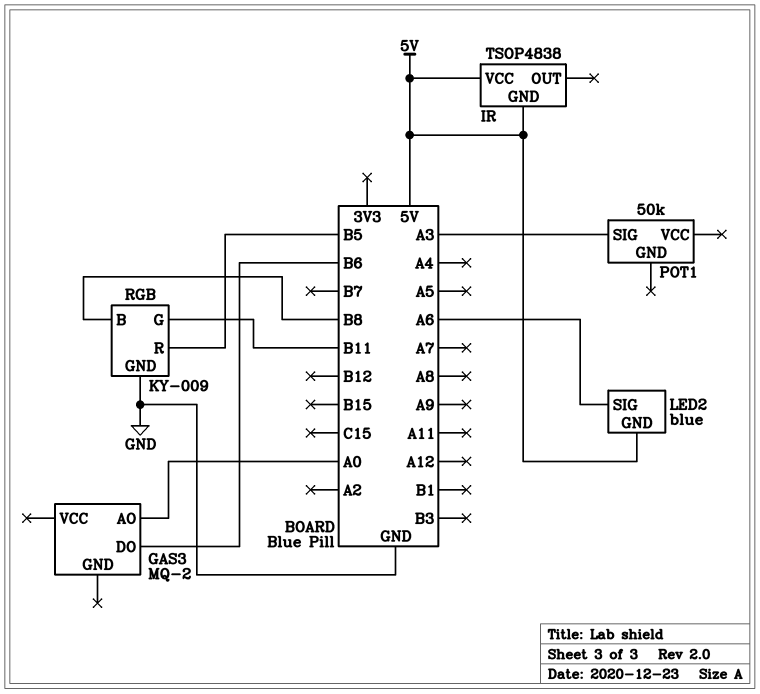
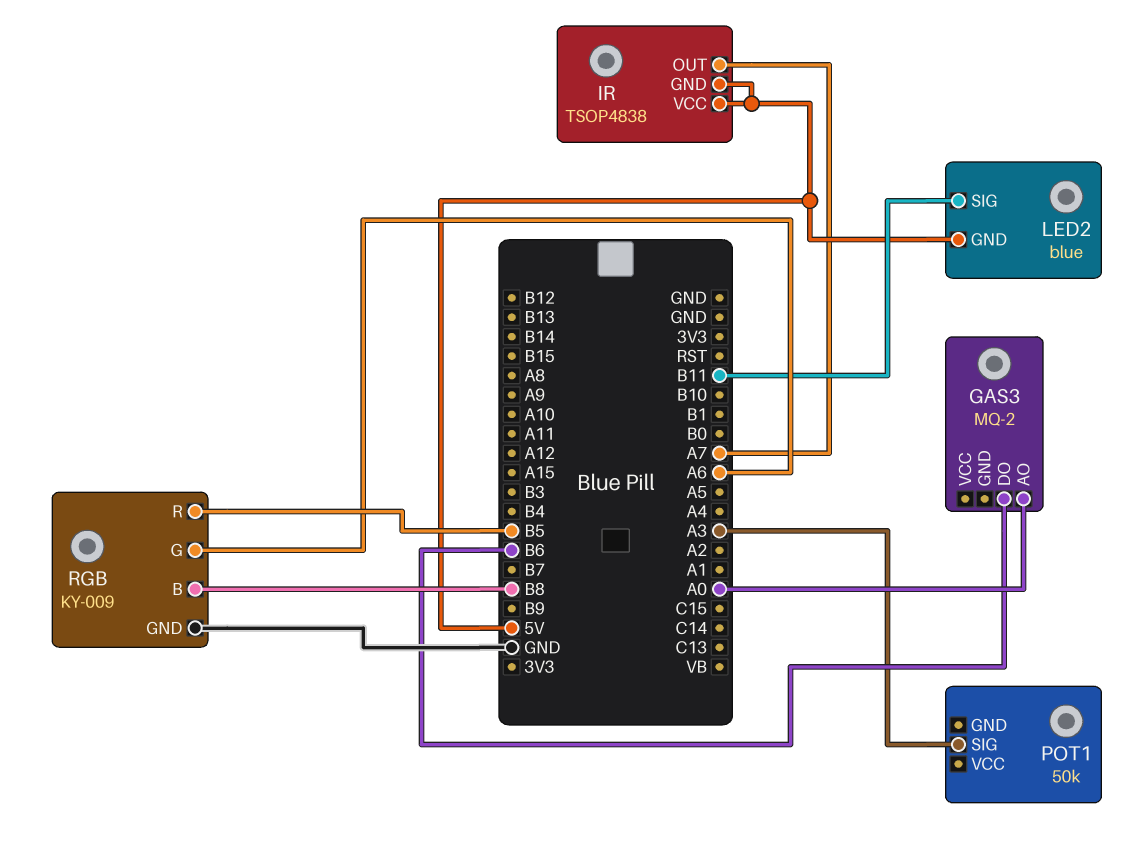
IR pin OUT: none -> A7
LED2 pin SIG: A6 -> B11
RGB pin G: B11 -> A6

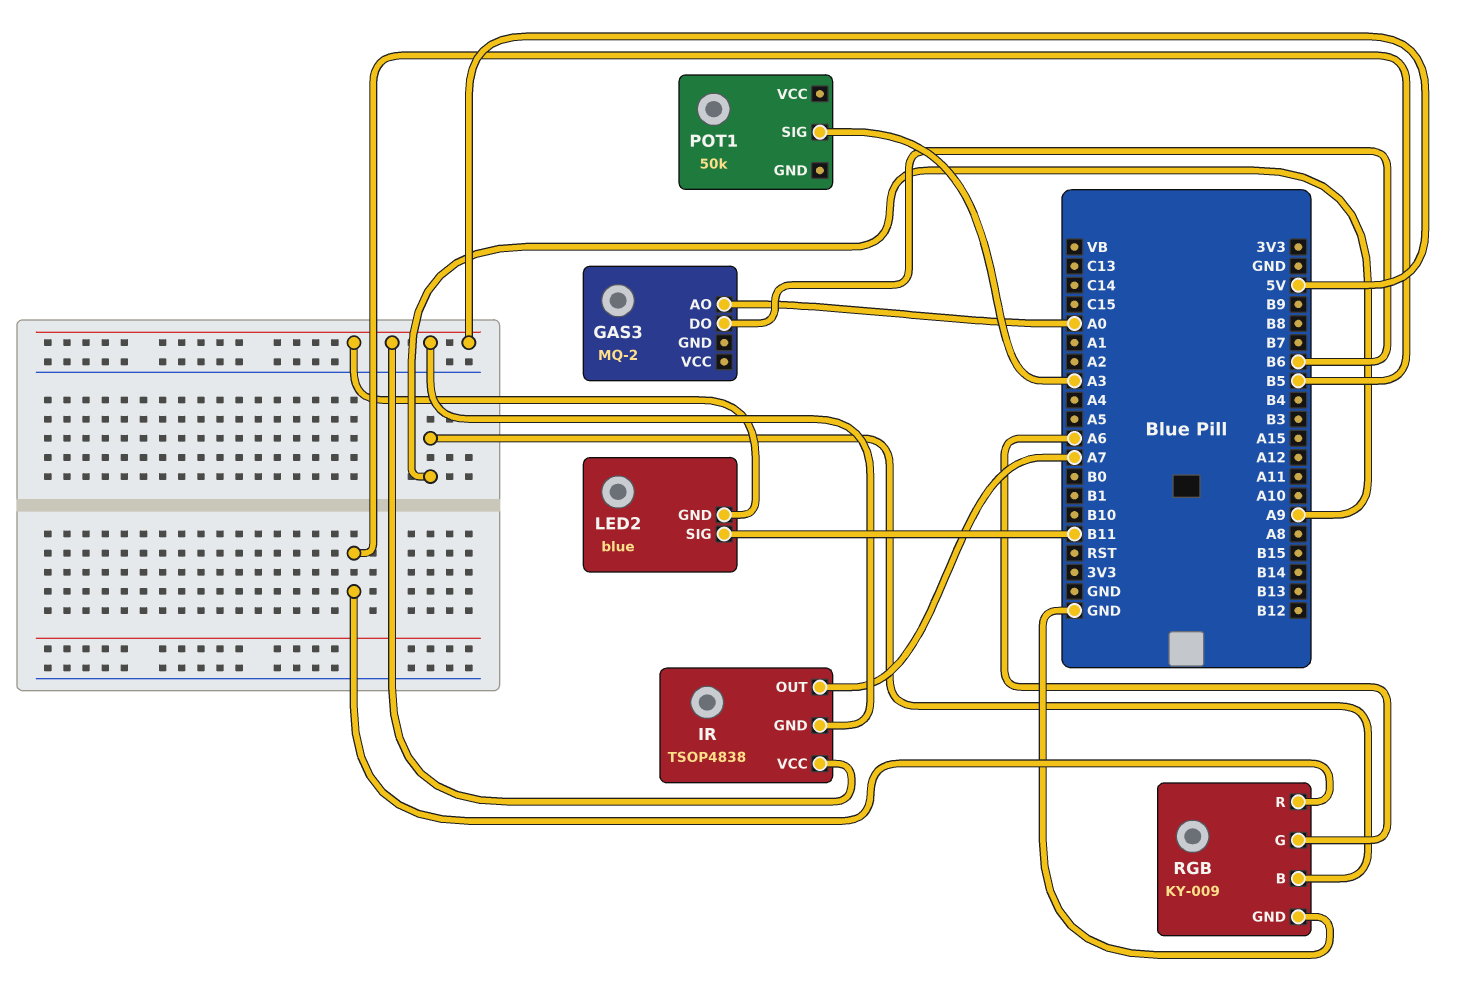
RGB pin B: B8 -> A9

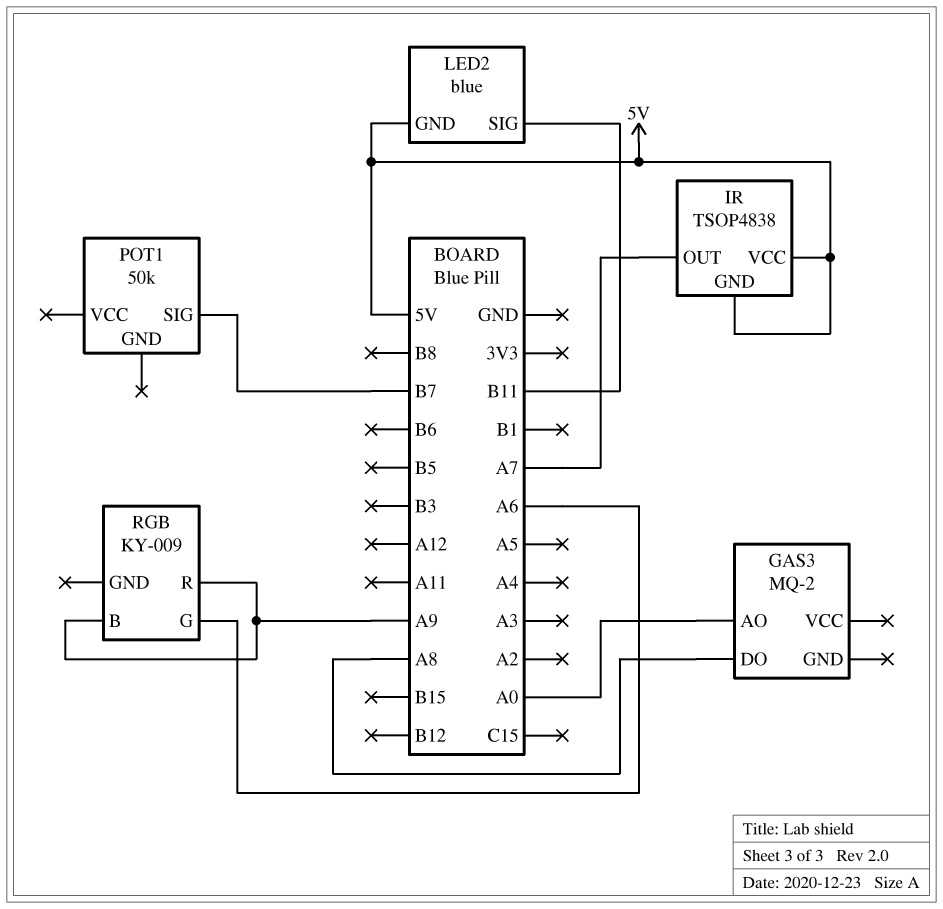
GAS3 pin DO: B6 -> A8
POT1 pin SIG: A3 -> B7
RGB pin GND: GND -> none
RGB pin R: B5 -> A9

